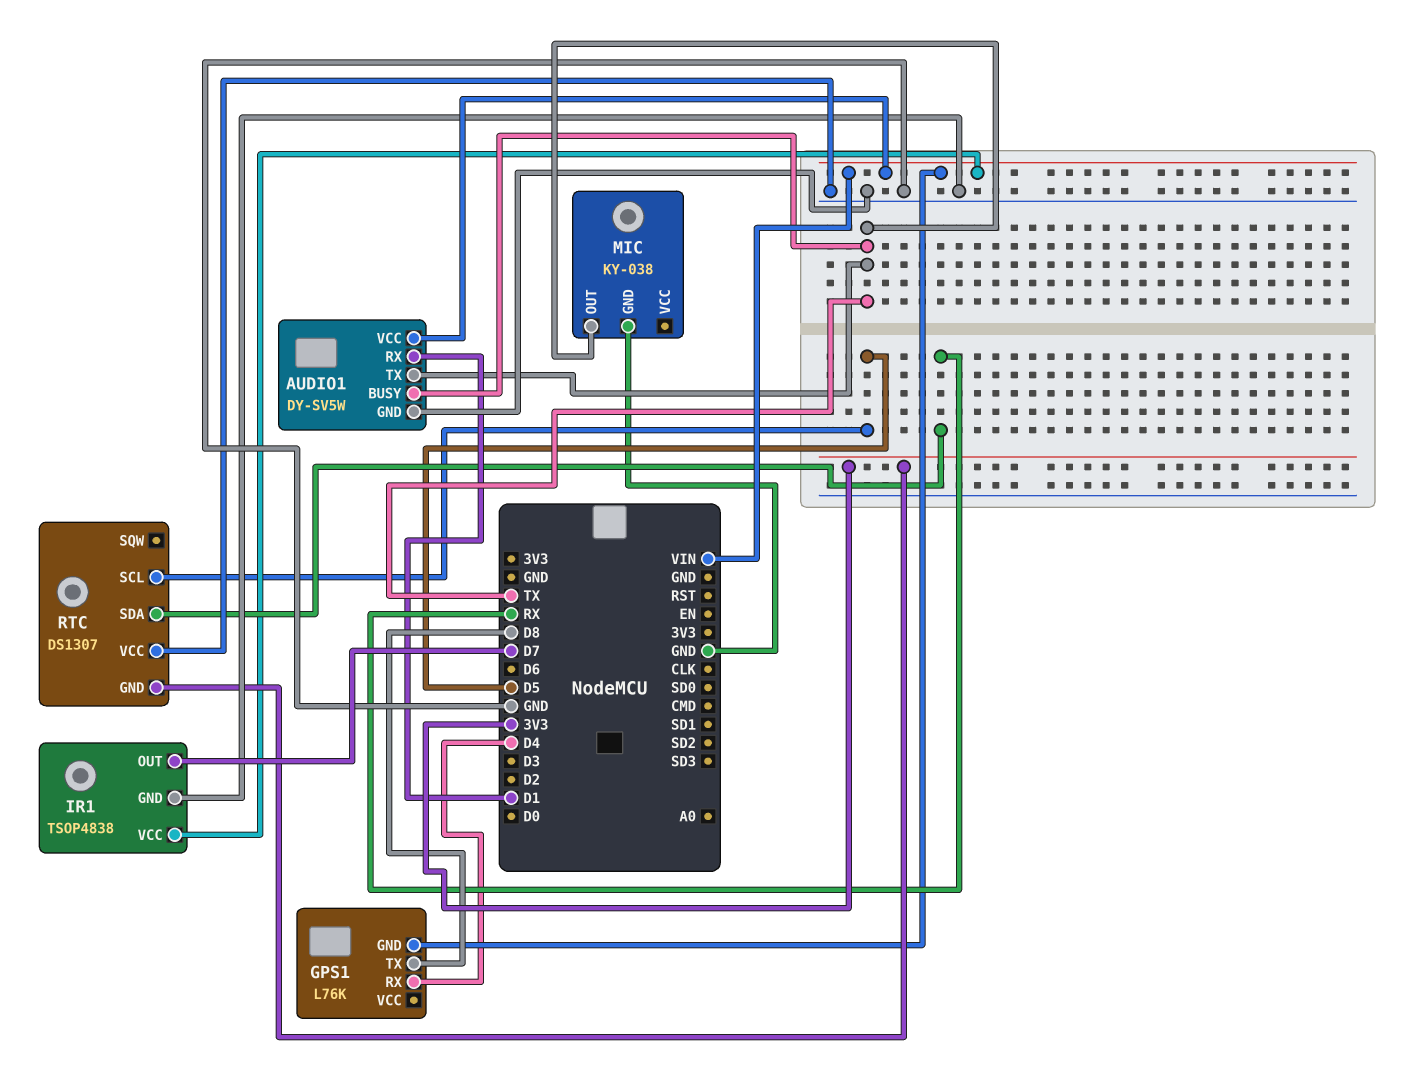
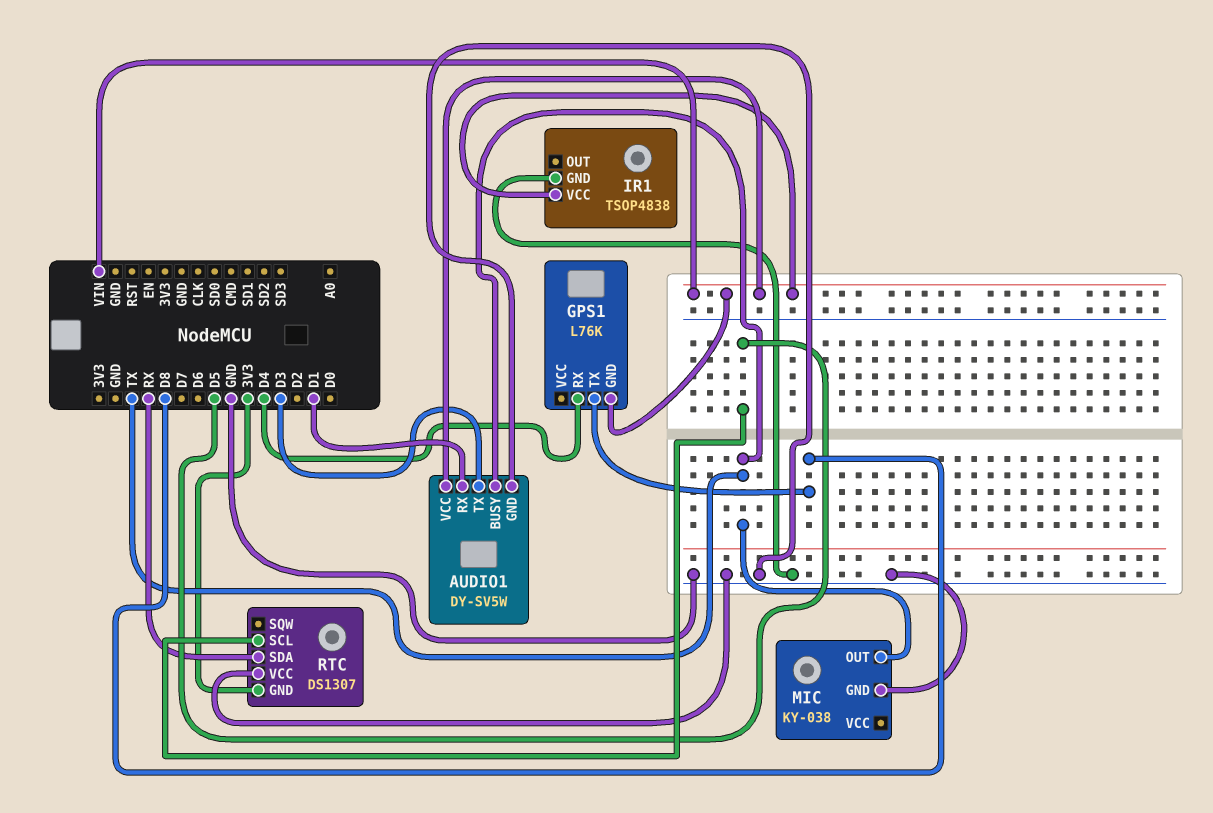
AUDIO1 pin TX: TX -> D3
IR1 pin OUT: D7 -> none

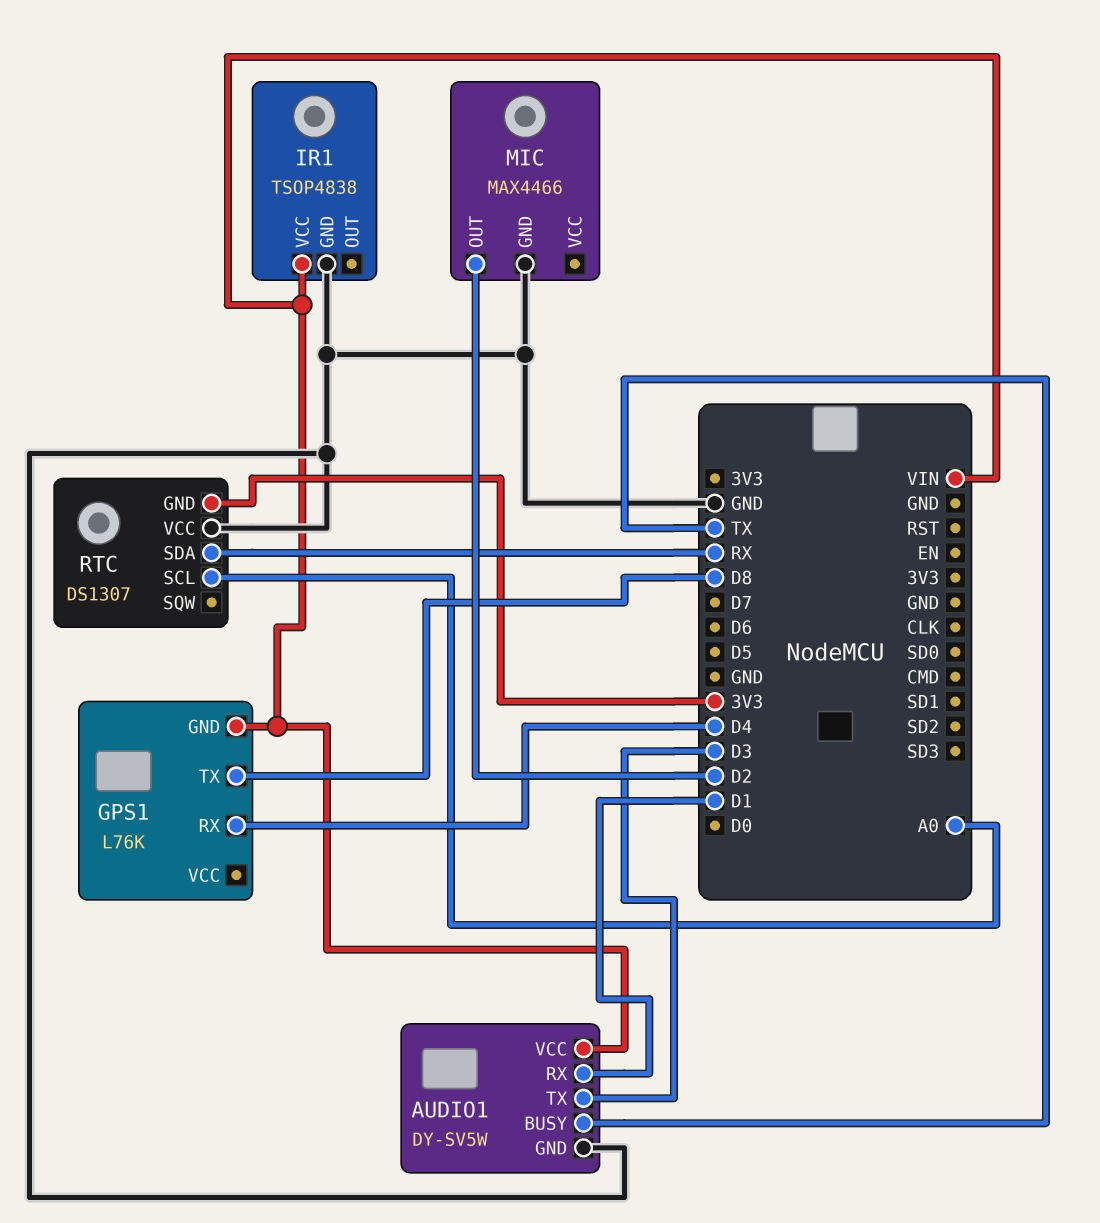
MIC: KY-038 -> MAX4466
MIC pin OUT: TX -> D2
RTC pin SCL: D5 -> A0

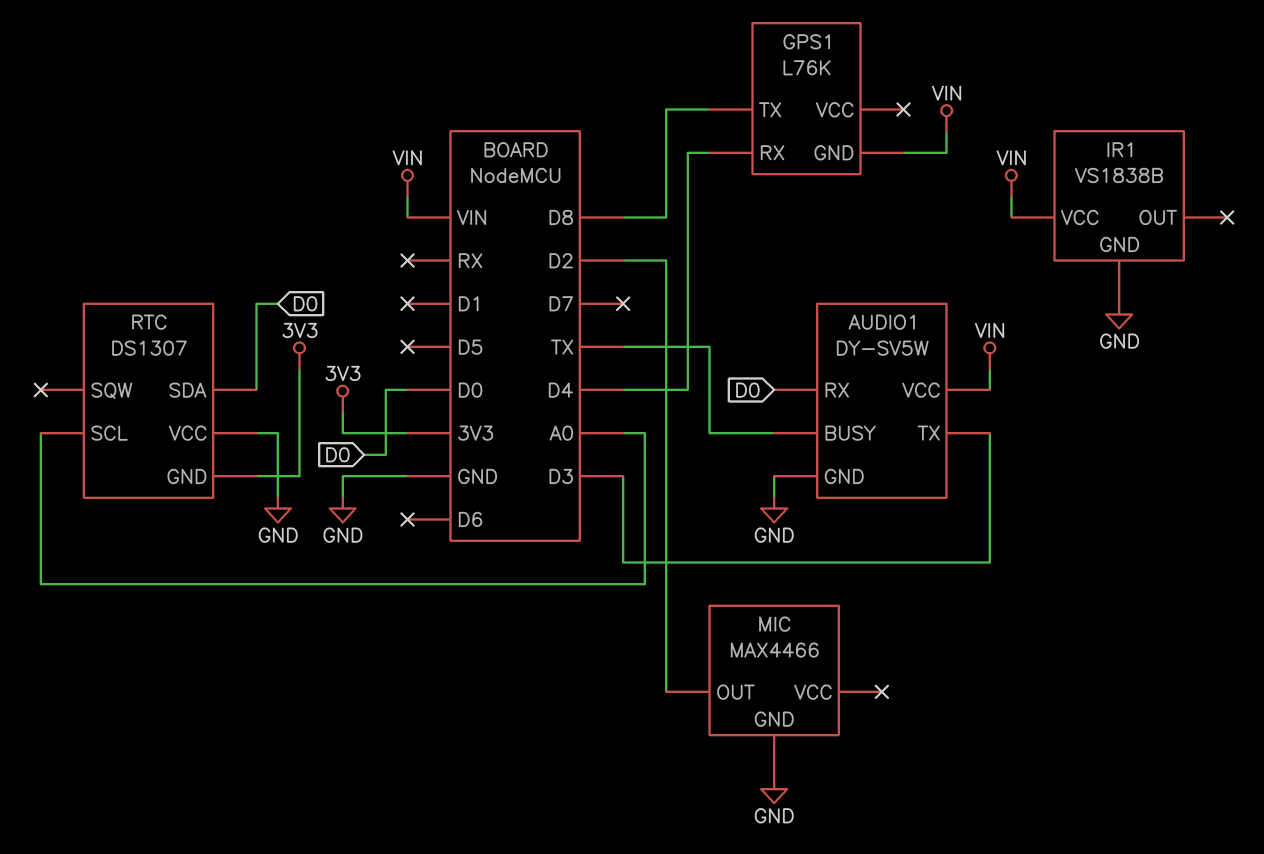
AUDIO1 pin RX: D1 -> D0
IR1: TSOP4838 -> VS1838B
RTC pin SDA: RX -> D0

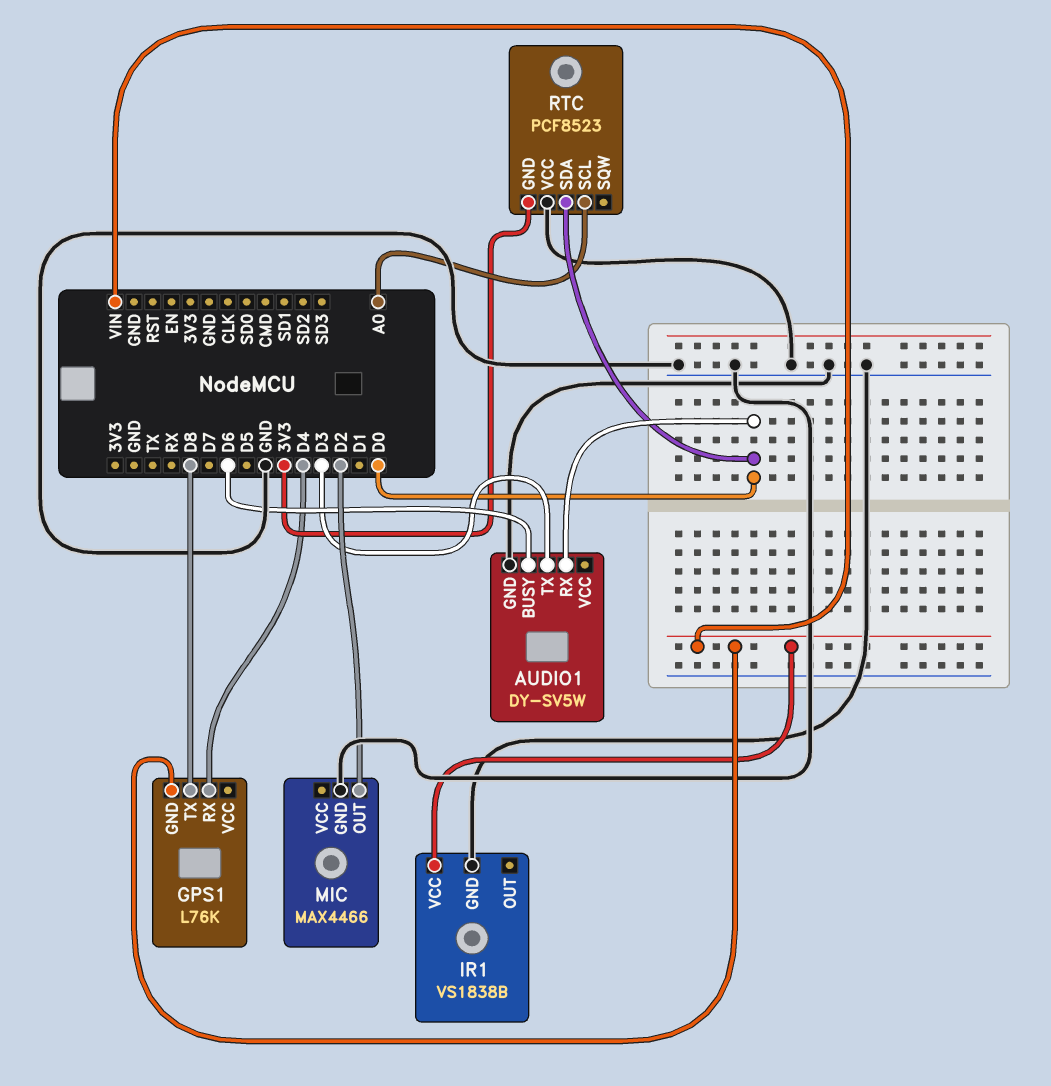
AUDIO1 pin BUSY: TX -> D6
AUDIO1 pin VCC: VIN -> none
RTC: DS1307 -> PCF8523

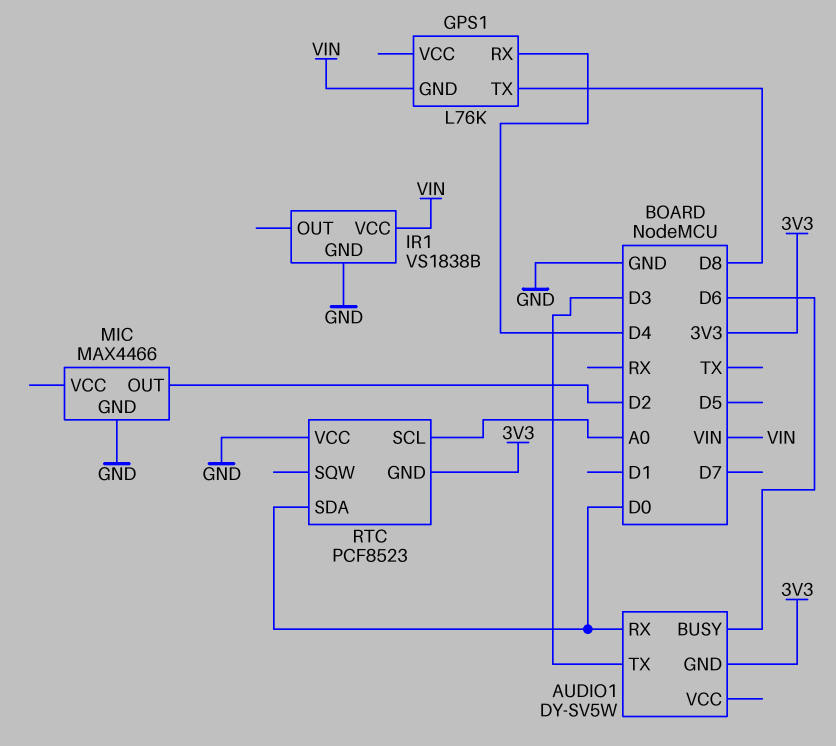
AUDIO1 pin GND: GND -> 3V3

